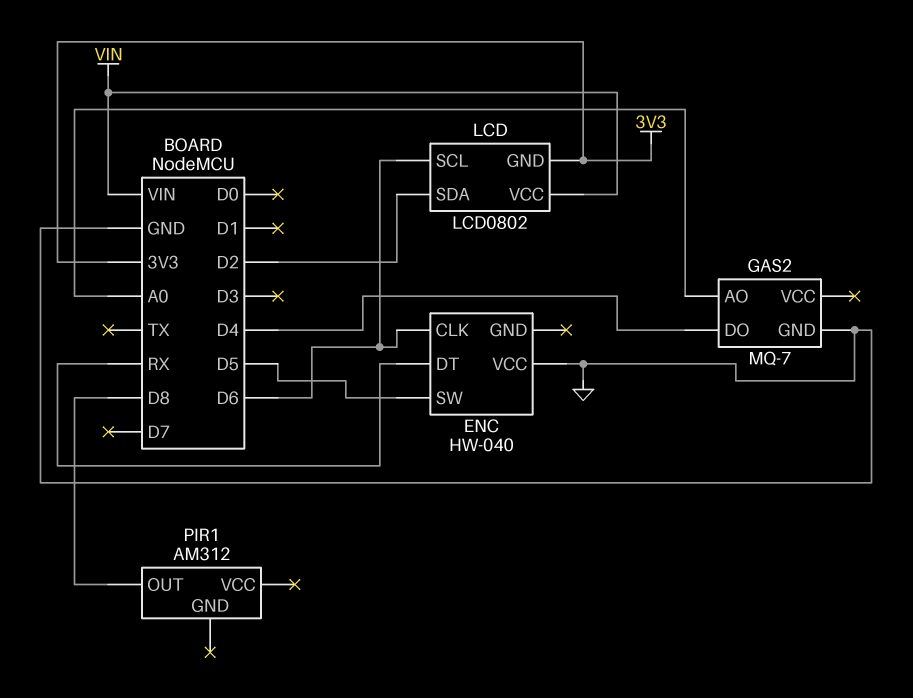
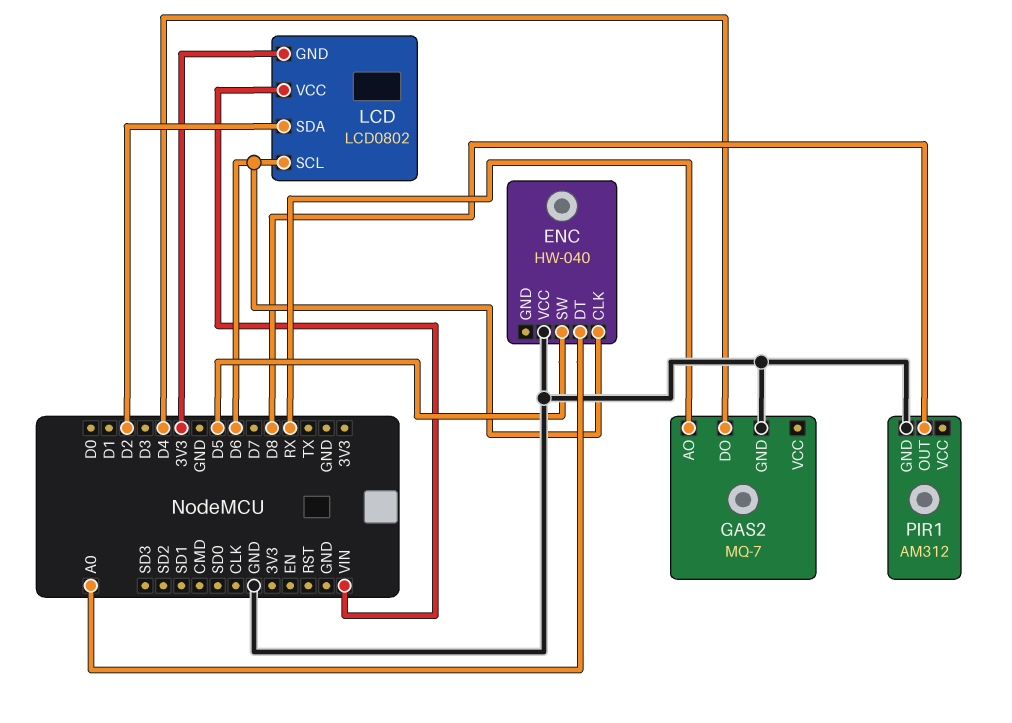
ENC pin DT: RX -> A0
GAS2 pin AO: A0 -> RX
PIR1 pin GND: none -> GND

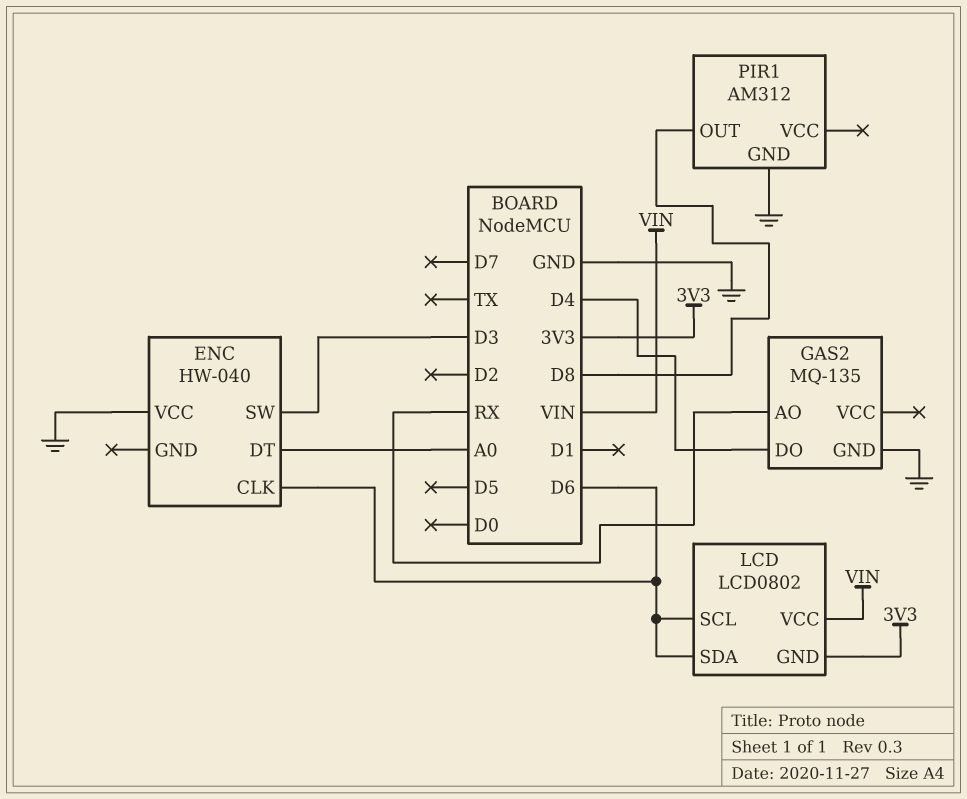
ENC pin SW: D5 -> D3
GAS2: MQ-7 -> MQ-135
LCD pin SDA: D2 -> D6

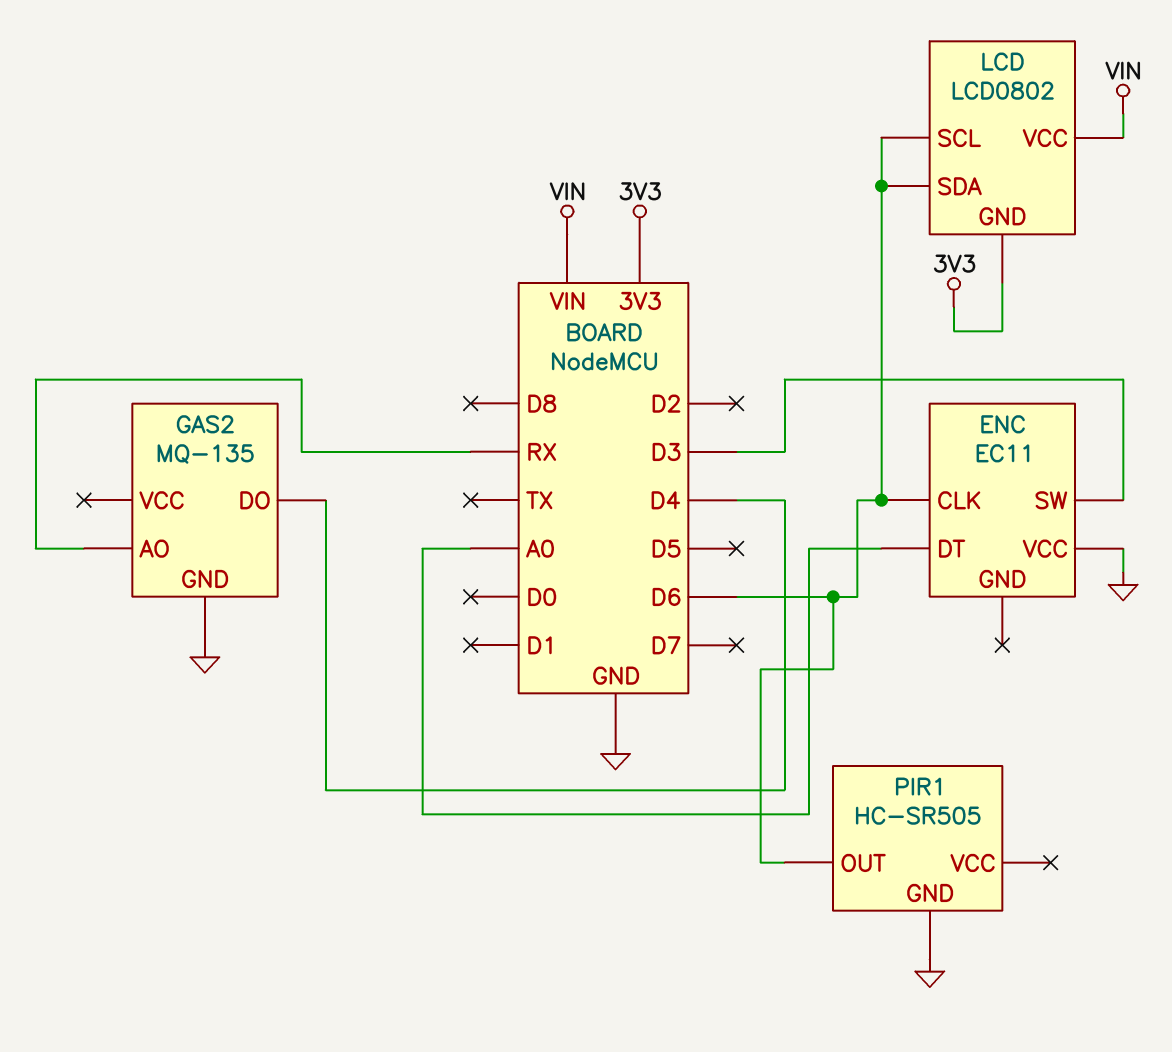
ENC: HW-040 -> EC11
PIR1: AM312 -> HC-SR505
PIR1 pin OUT: D8 -> D6

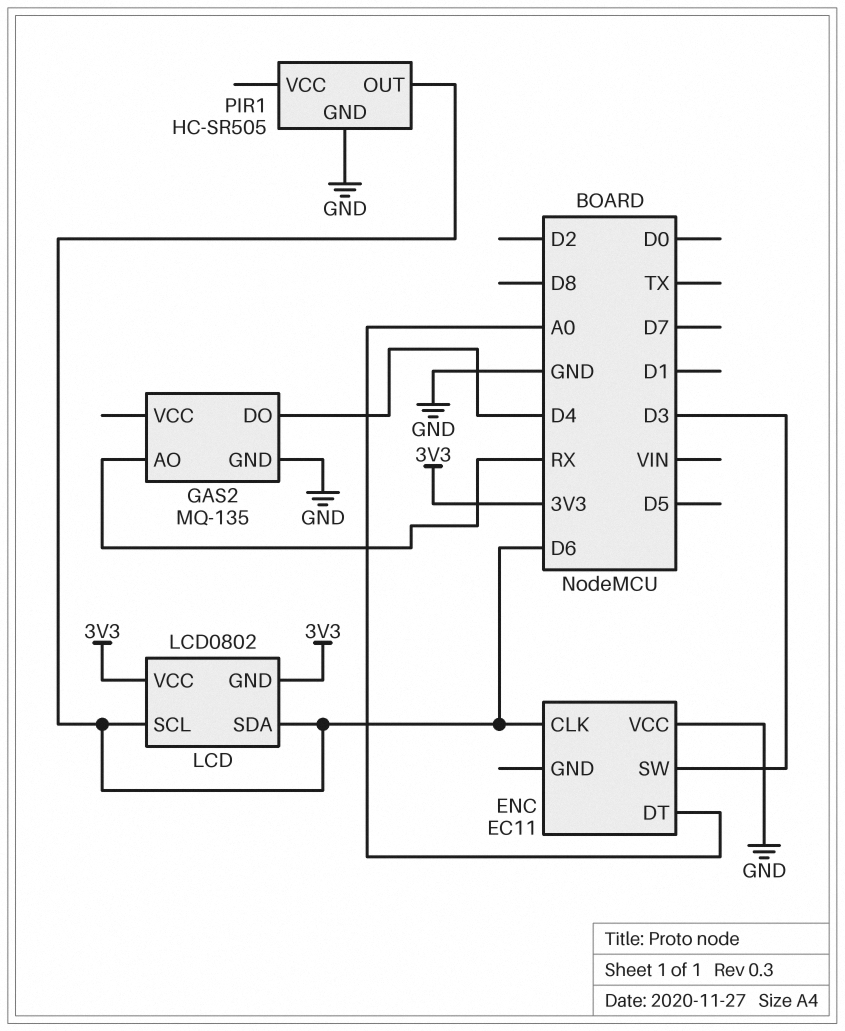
LCD pin VCC: VIN -> 3V3

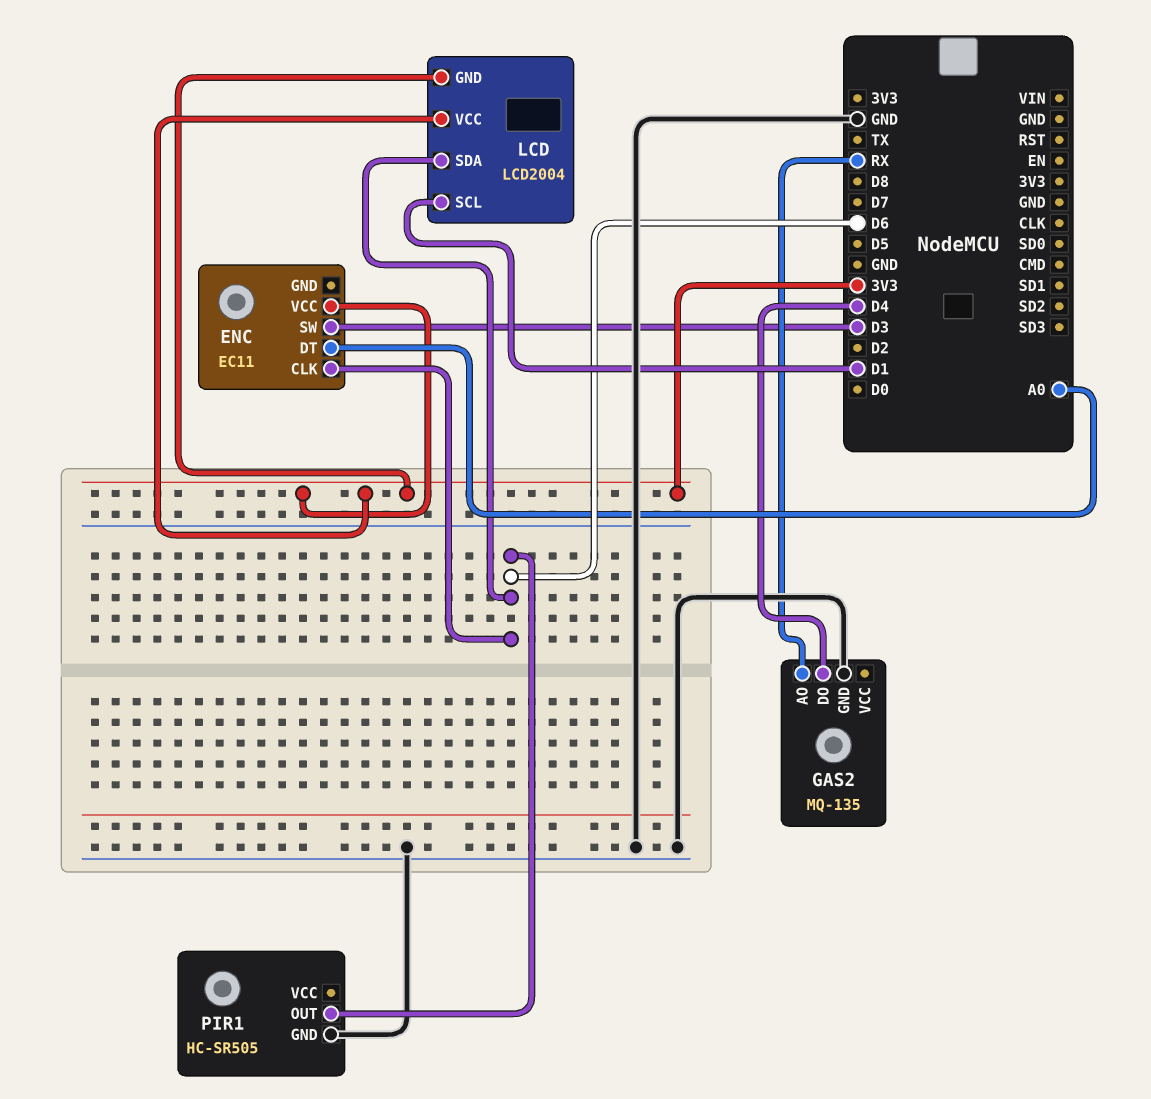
ENC pin VCC: GND -> 3V3
LCD: LCD0802 -> LCD2004
LCD pin SCL: D6 -> D1

